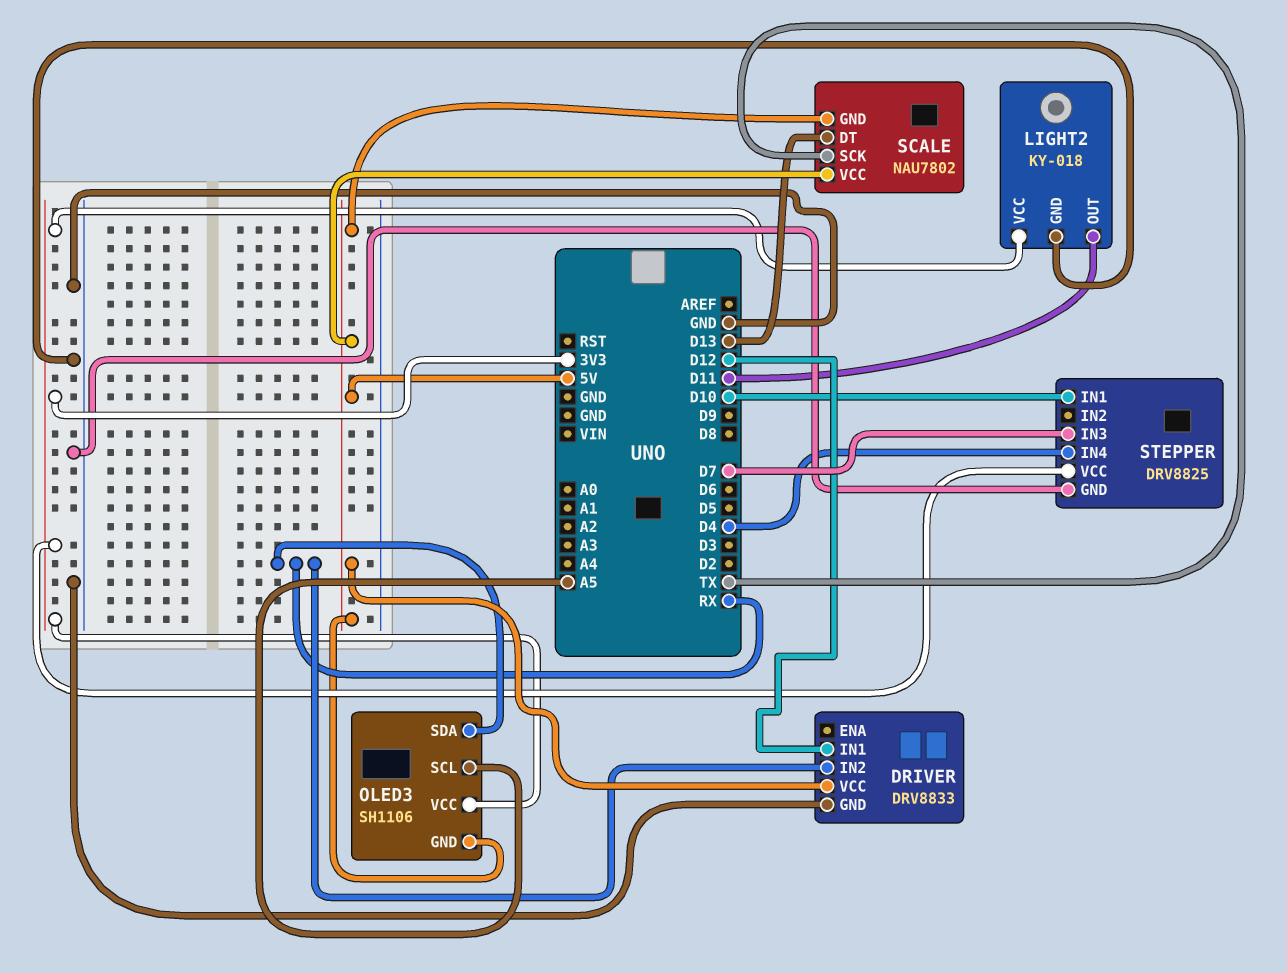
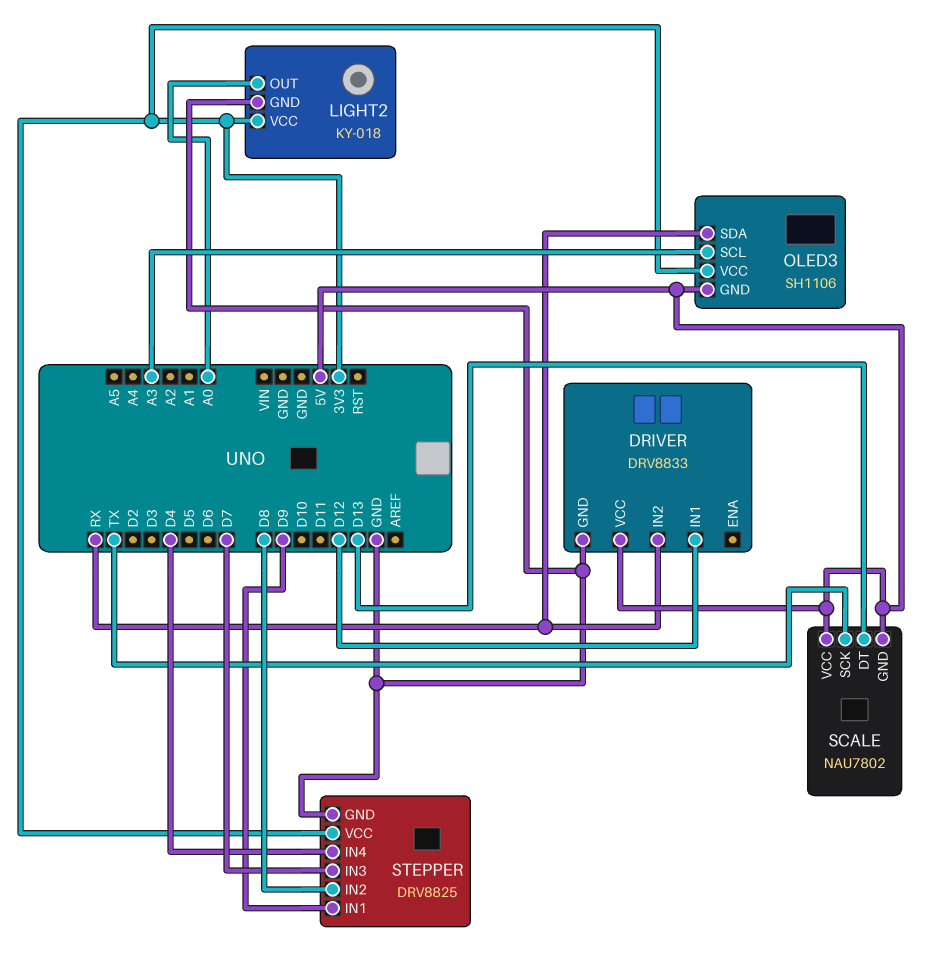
LIGHT2 pin OUT: D11 -> A0
OLED3 pin SCL: A5 -> A3
STEPPER pin IN1: D10 -> D9
STEPPER pin IN2: none -> D8

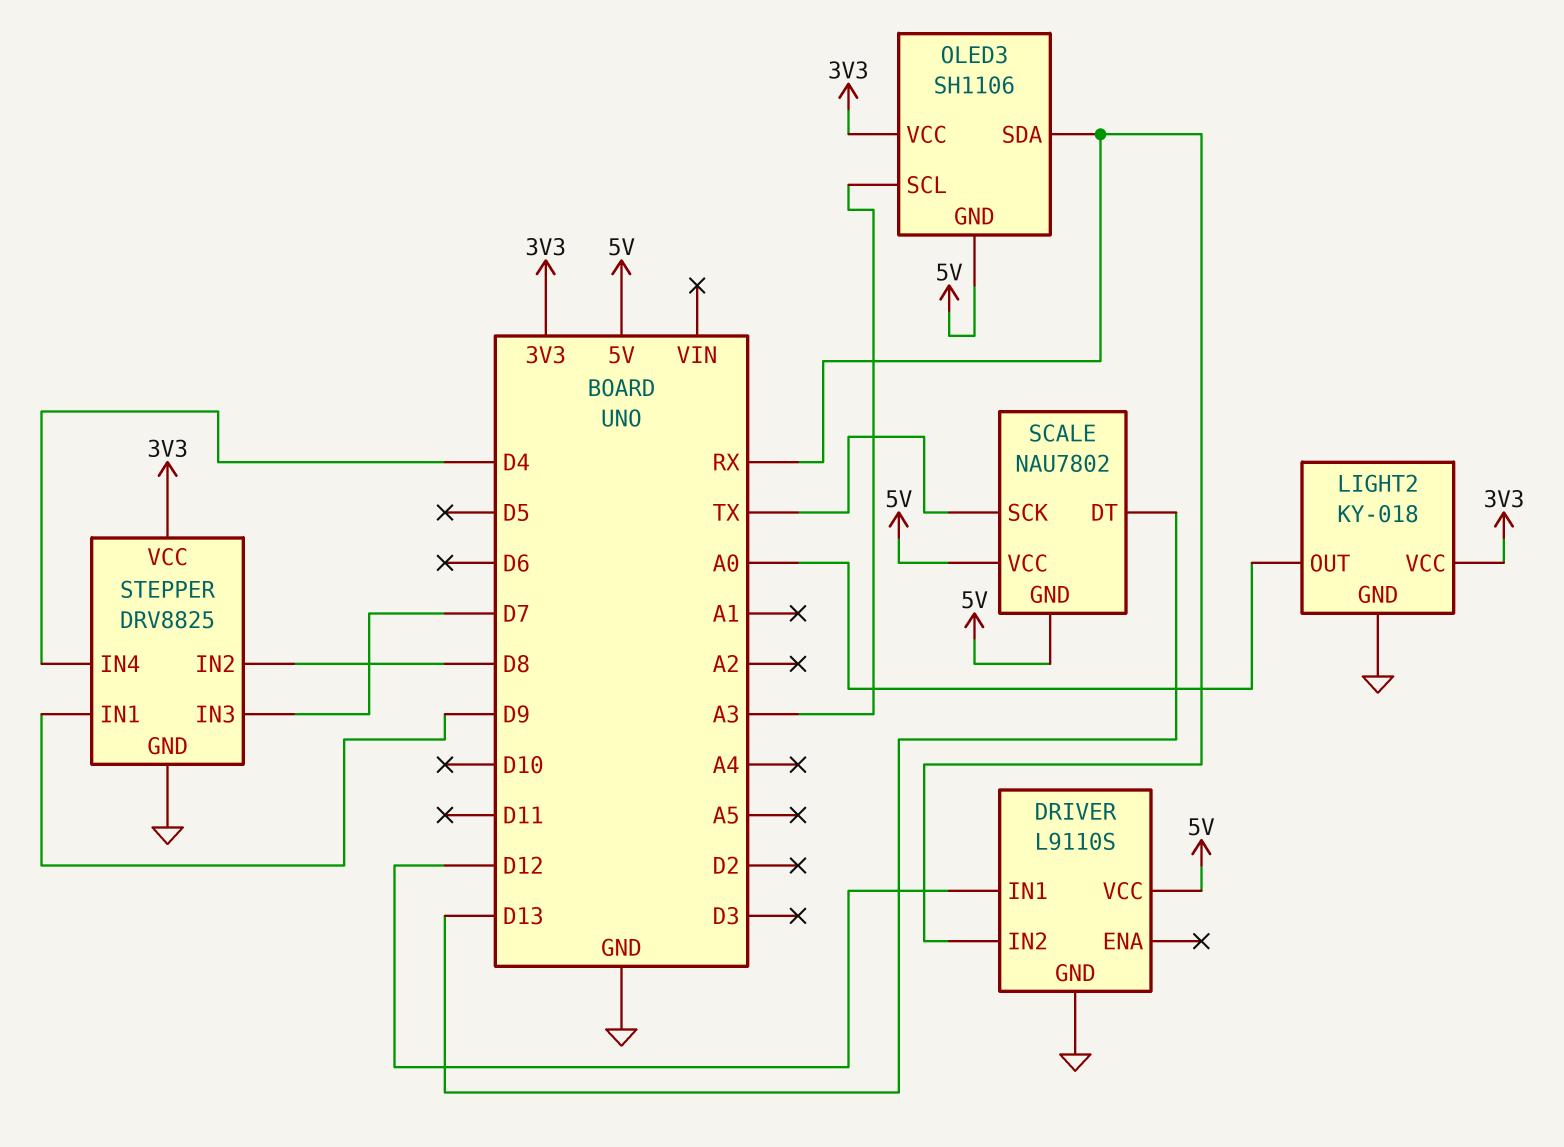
DRIVER: DRV8833 -> L9110S

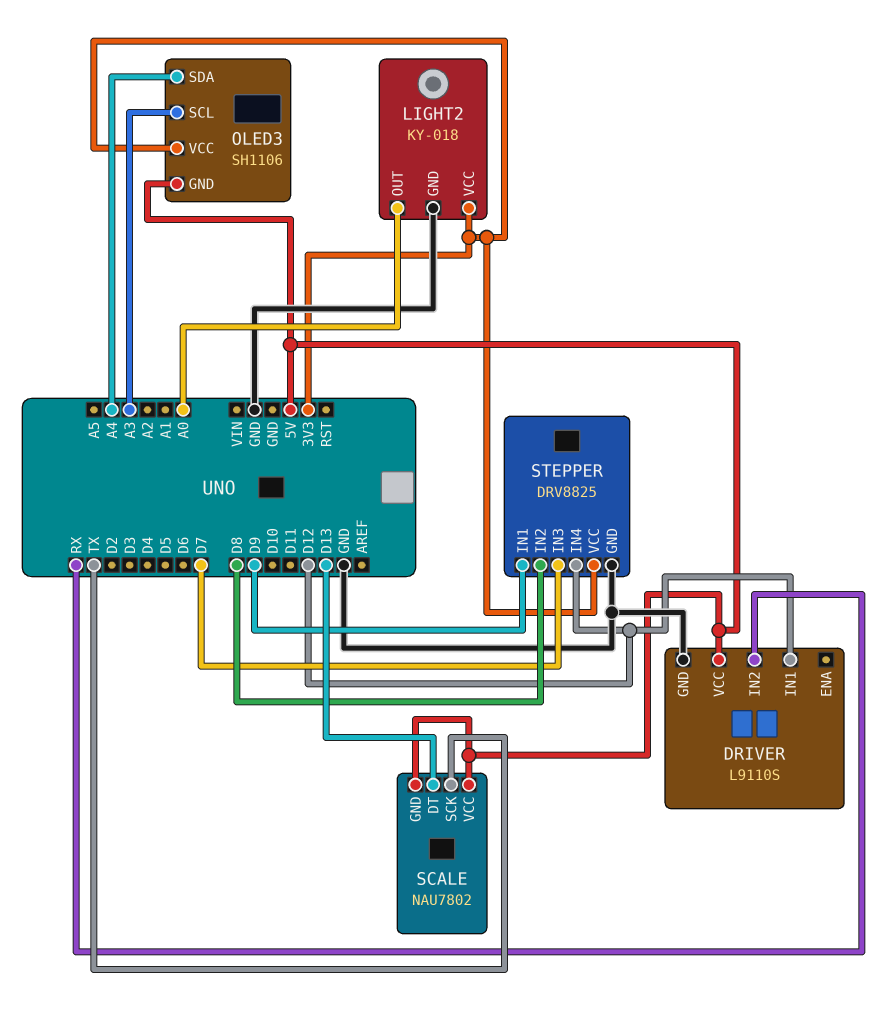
OLED3 pin SDA: RX -> A4
STEPPER pin IN4: D4 -> D12

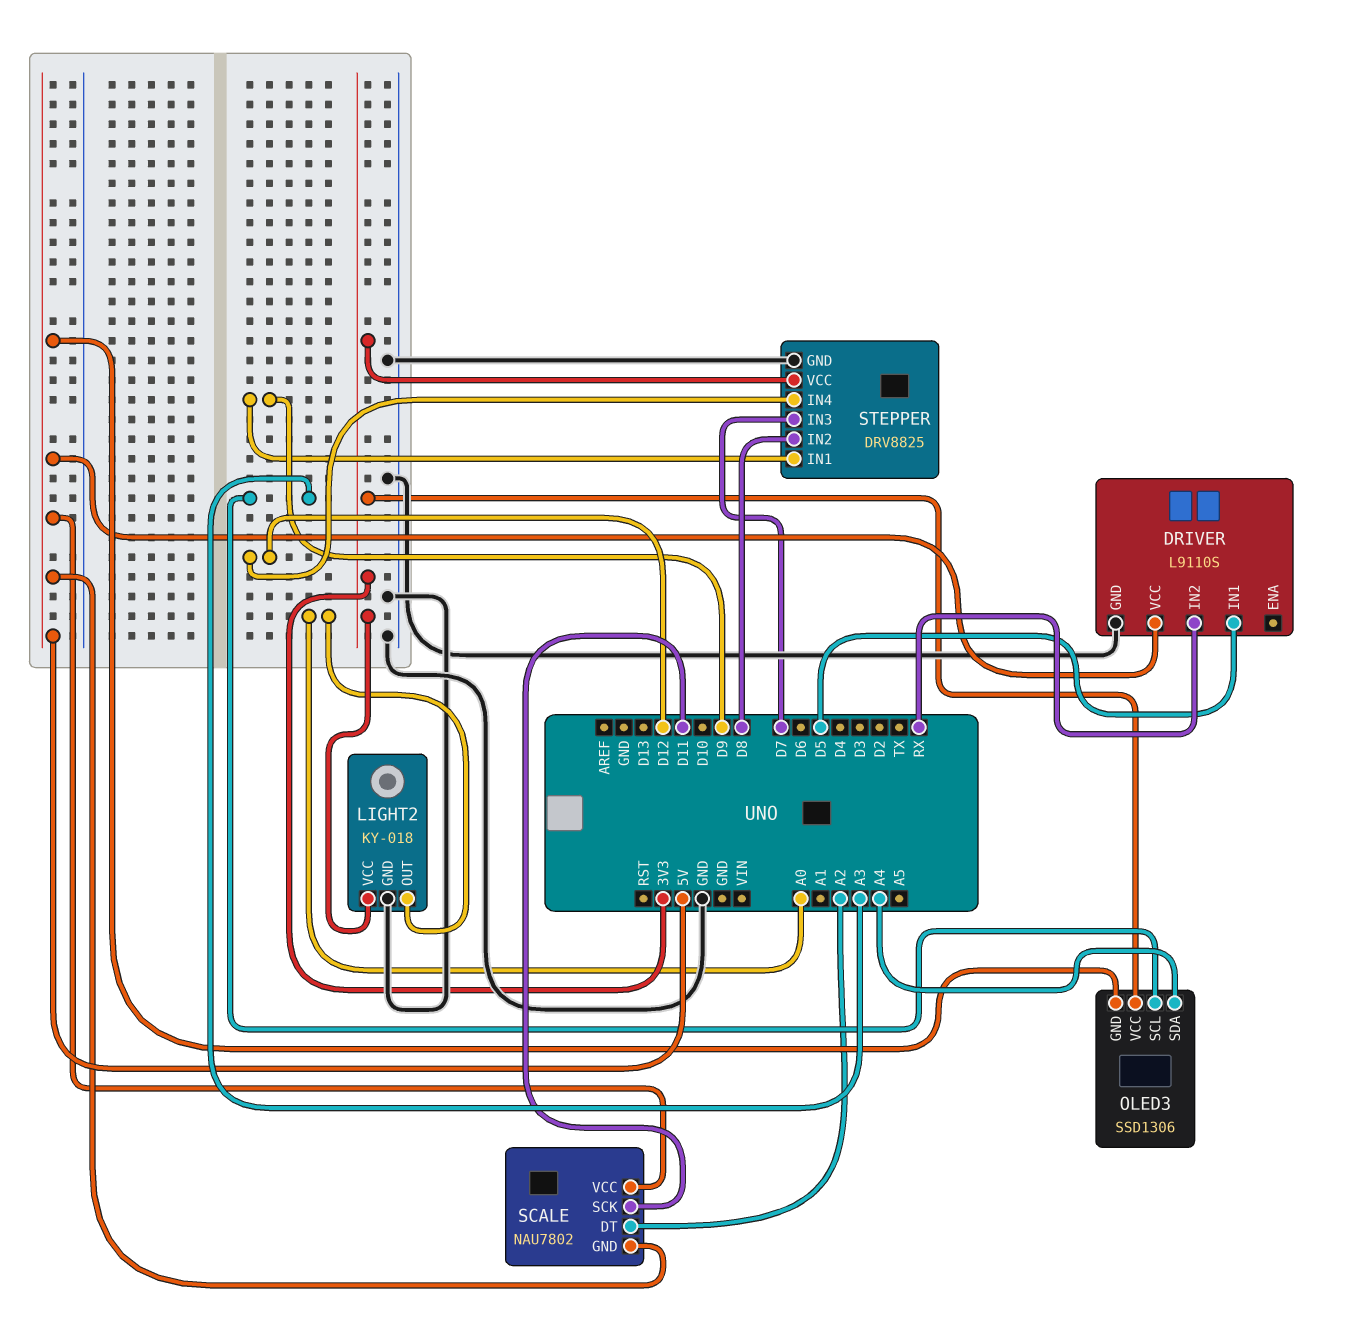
DRIVER pin IN1: D12 -> D5
OLED3: SH1106 -> SSD1306
SCALE pin DT: D13 -> A2
SCALE pin SCK: TX -> D11

